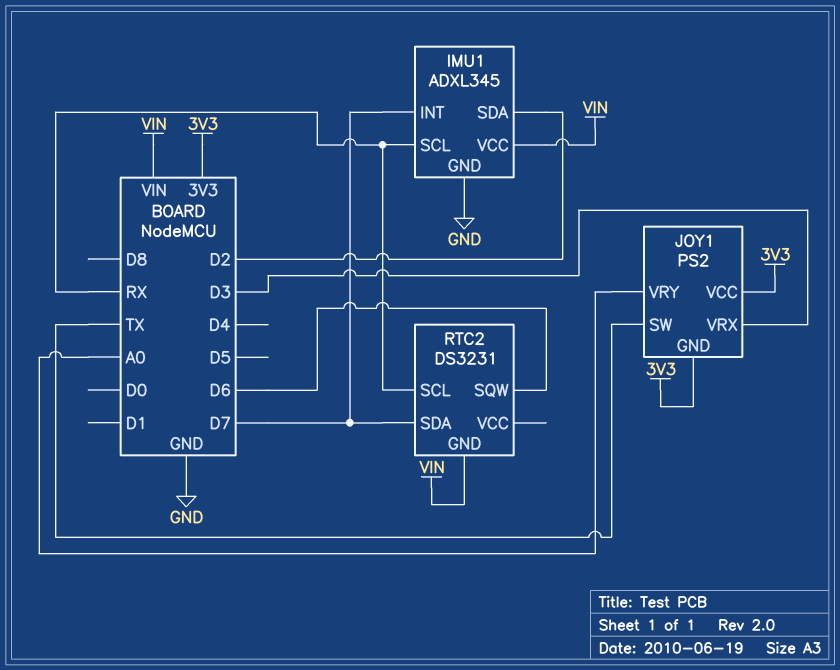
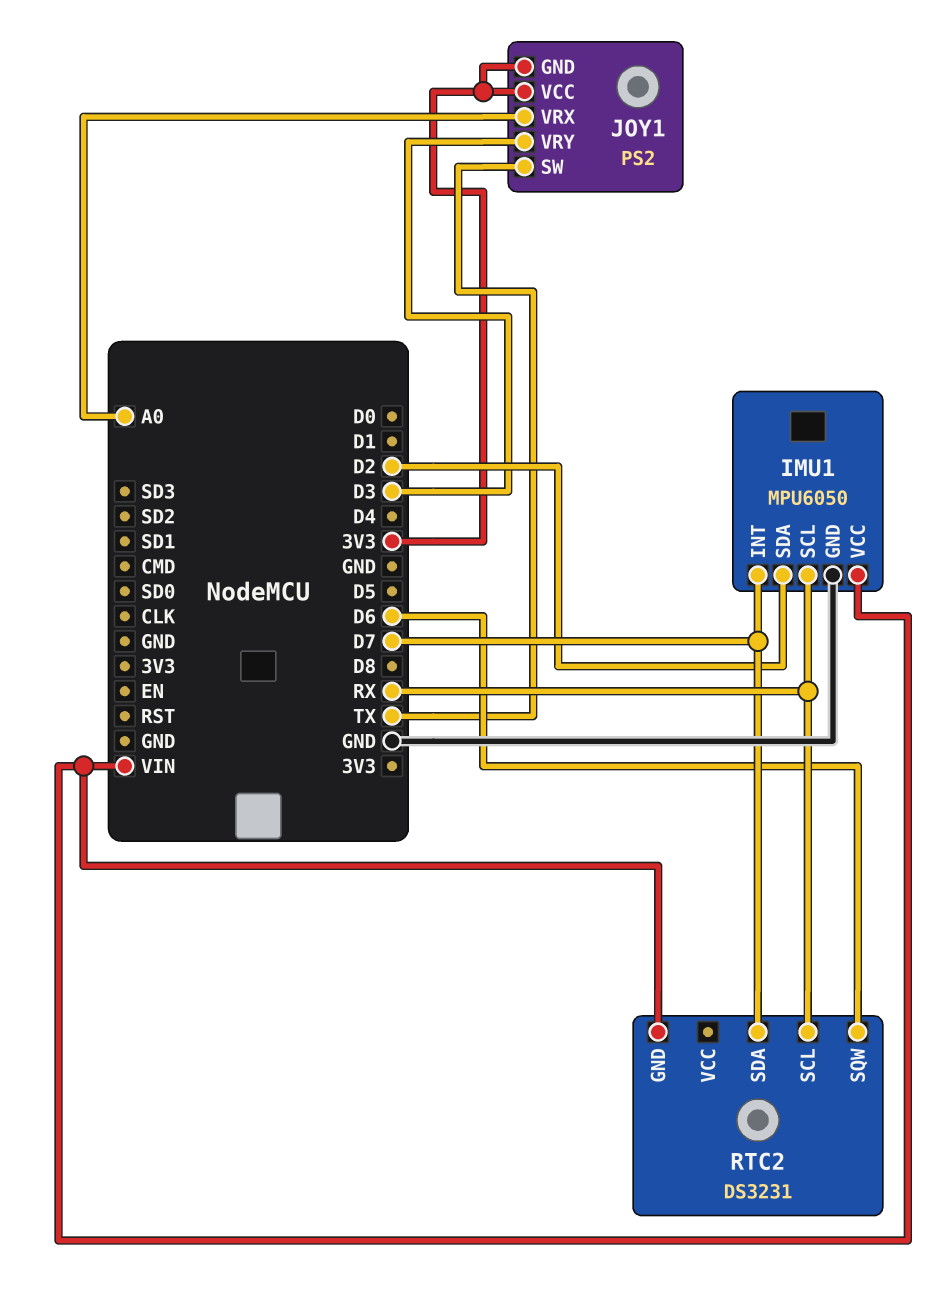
IMU1: ADXL345 -> MPU6050
JOY1 pin VRX: D3 -> A0
JOY1 pin VRY: A0 -> D3

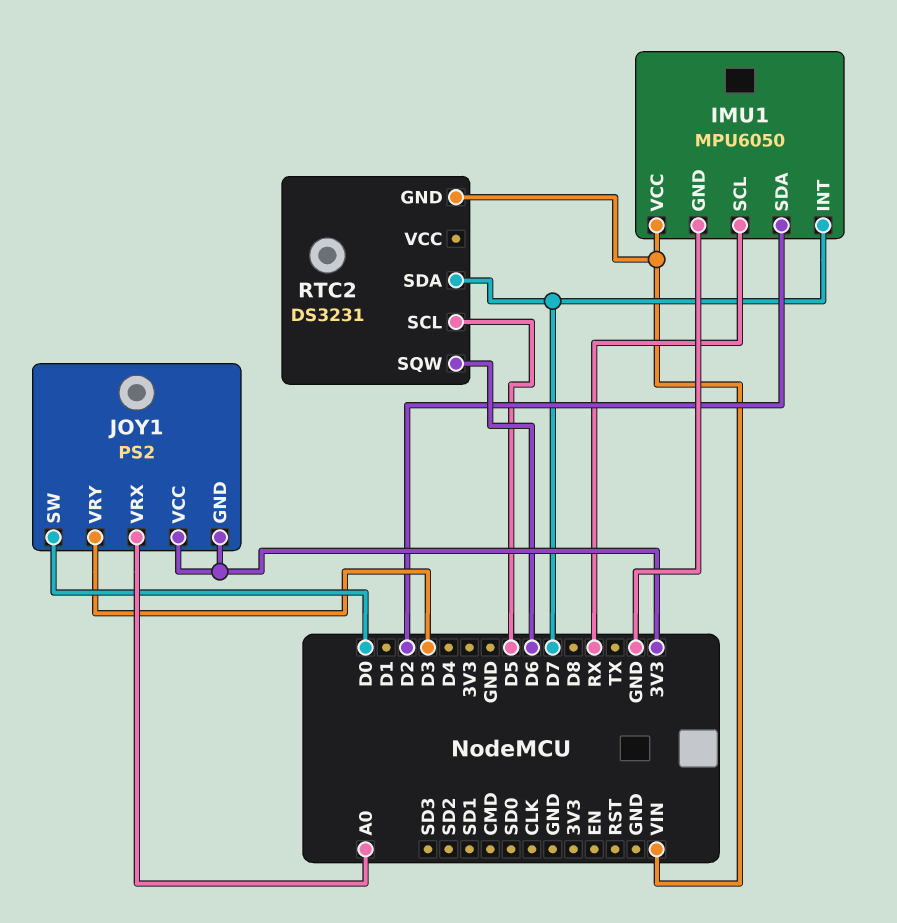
JOY1 pin SW: TX -> D0
RTC2 pin SCL: RX -> D5

